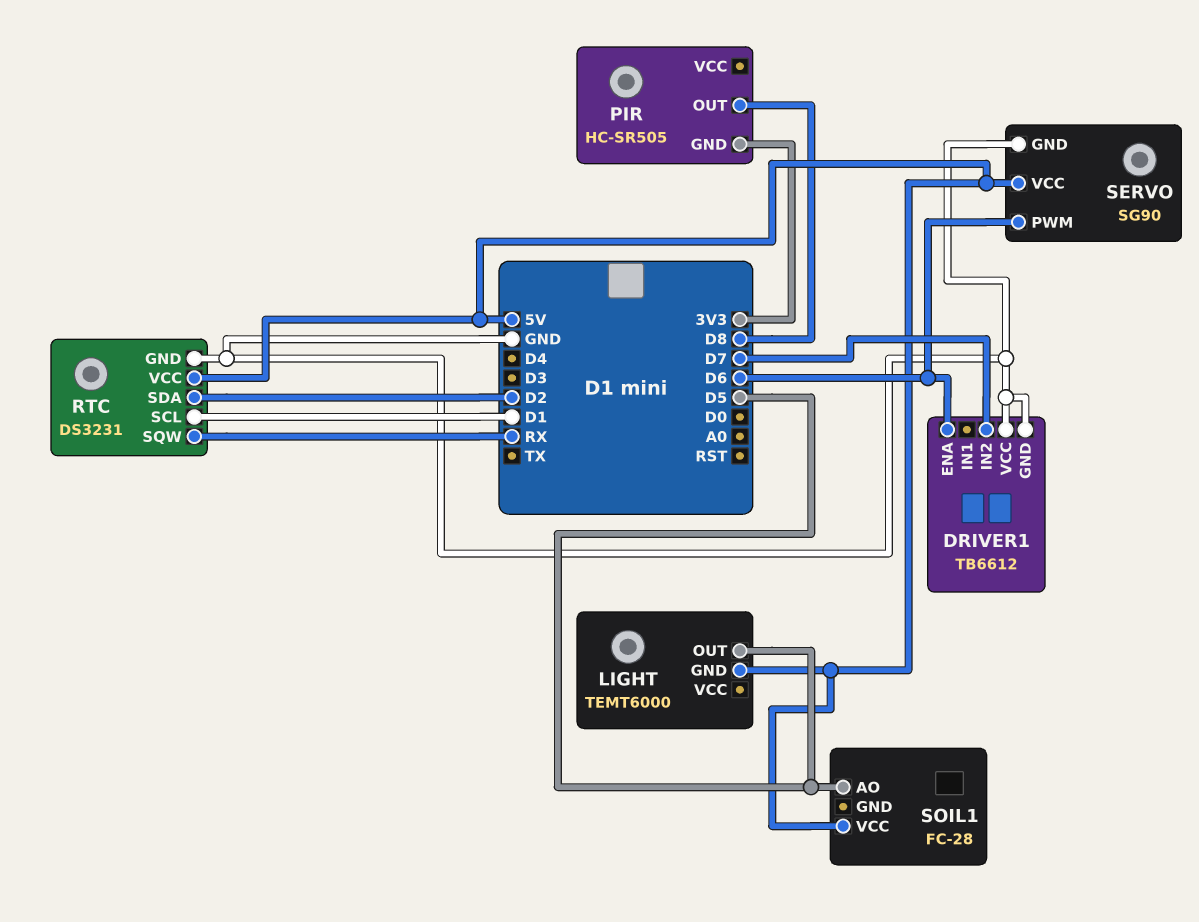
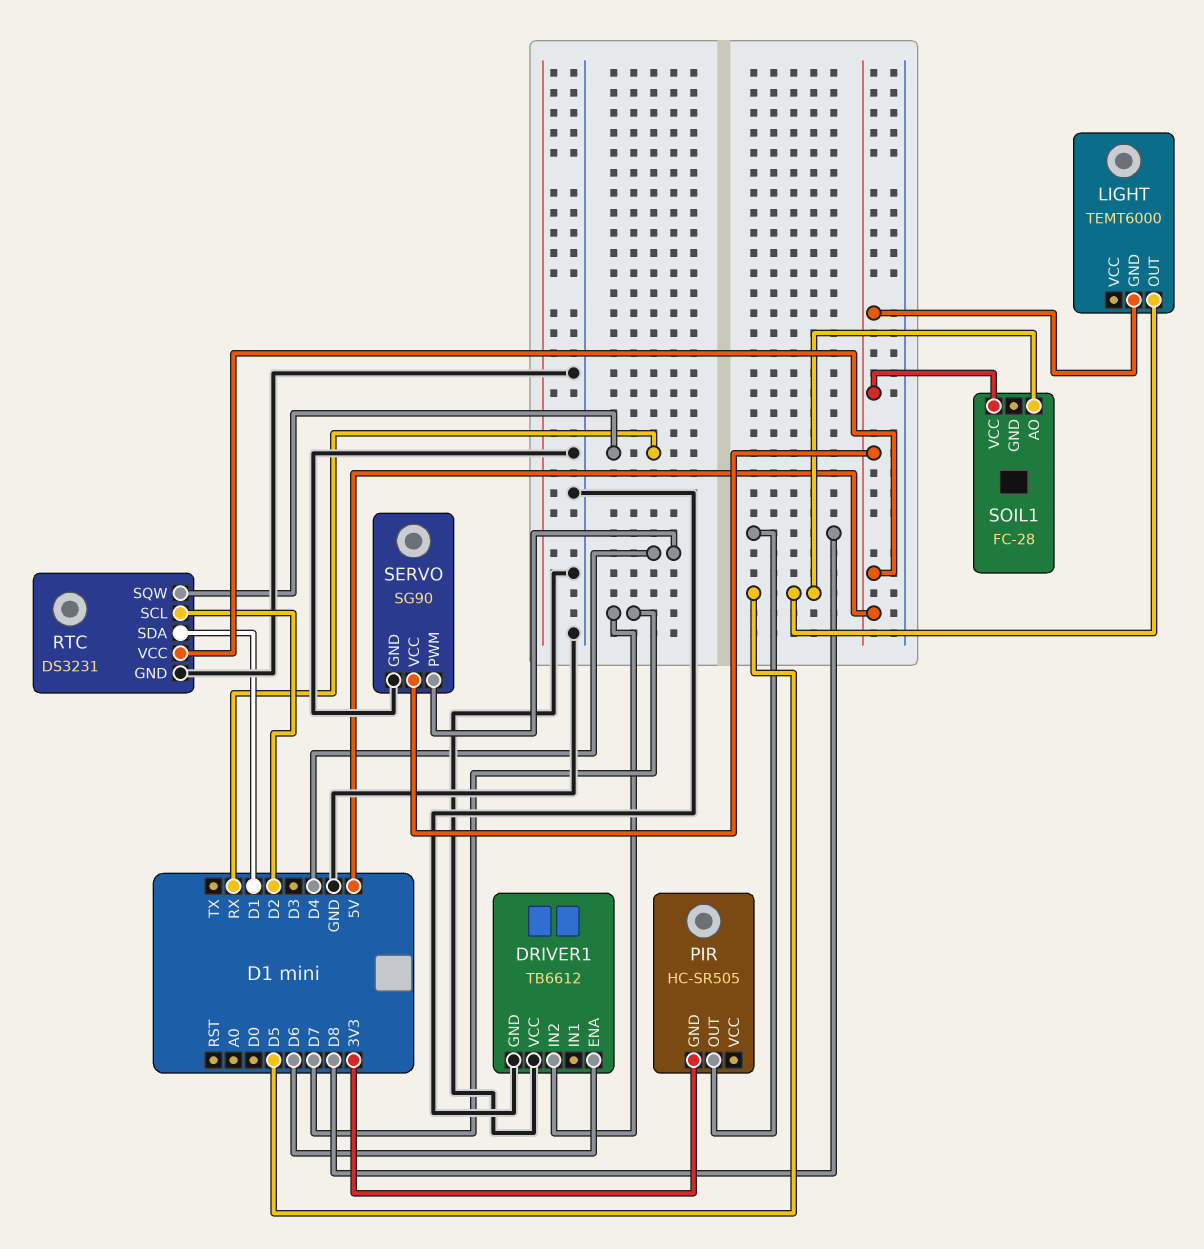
RTC pin SCL: D1 -> D2
RTC pin SDA: D2 -> D1
SERVO pin PWM: D6 -> D4

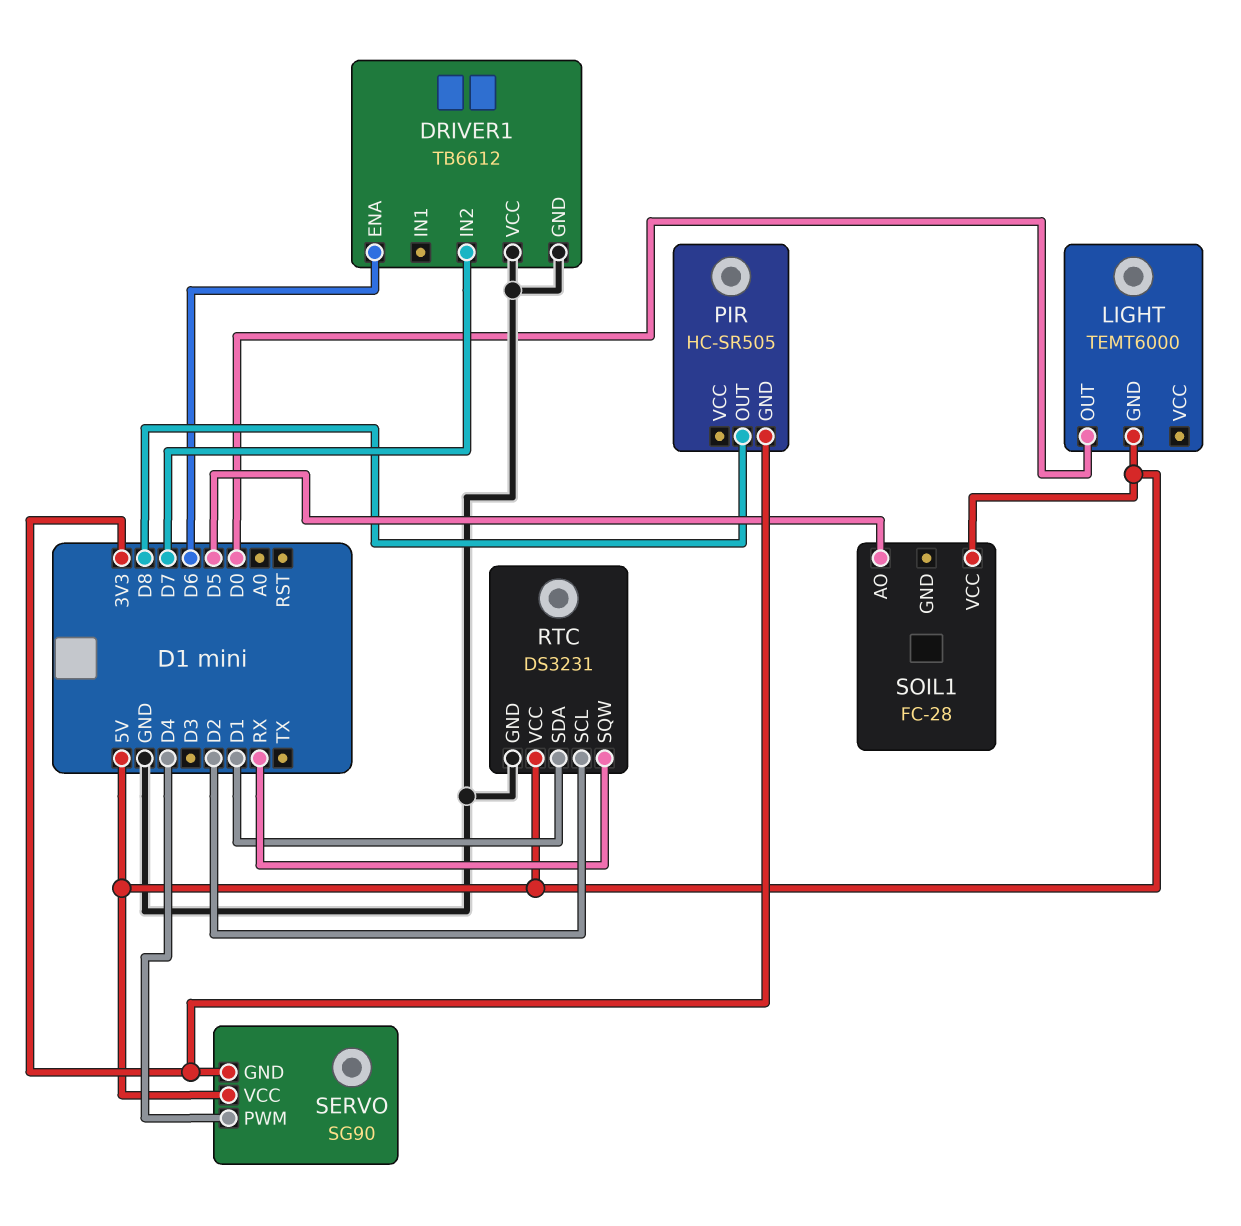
LIGHT pin OUT: D5 -> D0
SERVO pin GND: GND -> 3V3

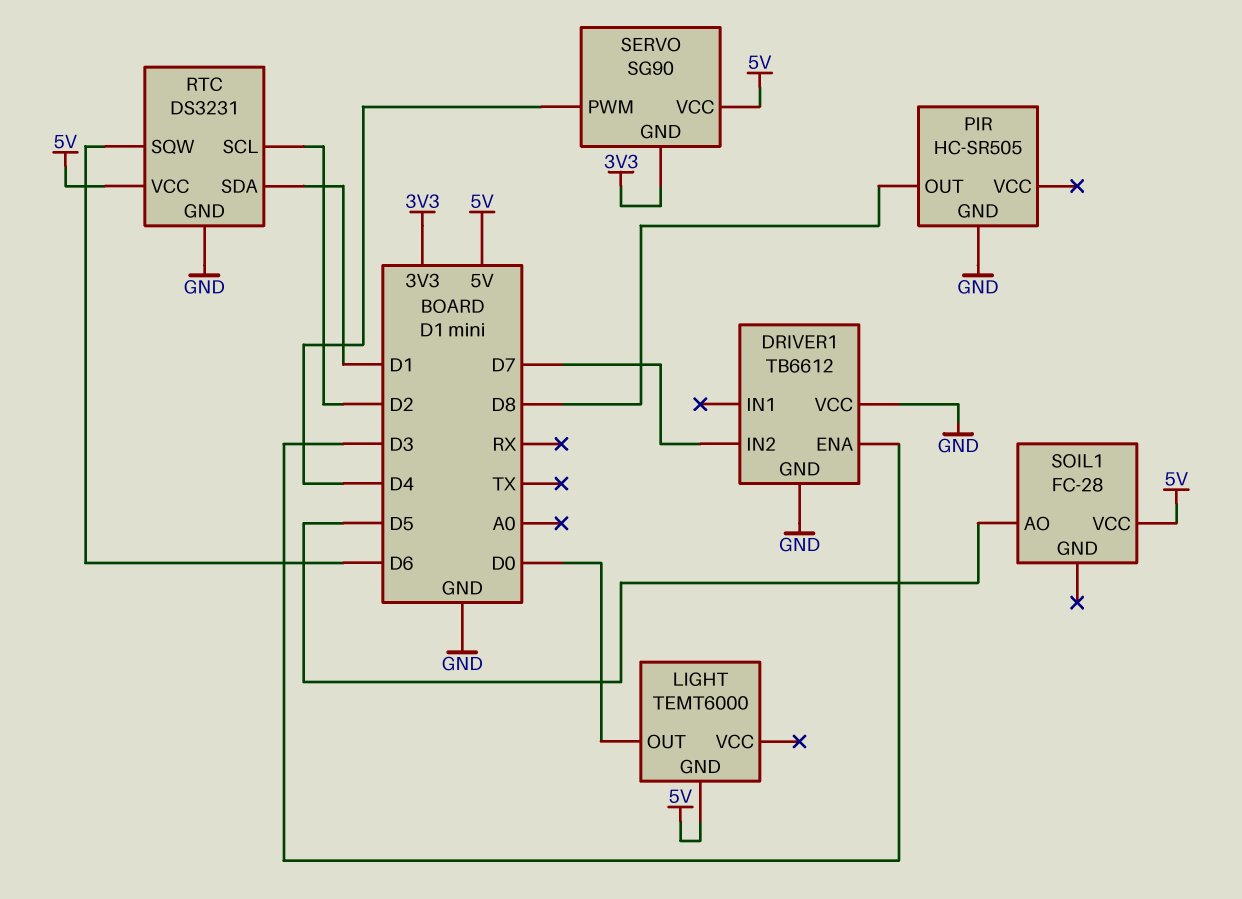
DRIVER1 pin ENA: D6 -> D3
PIR pin GND: 3V3 -> GND
RTC pin SQW: RX -> D6

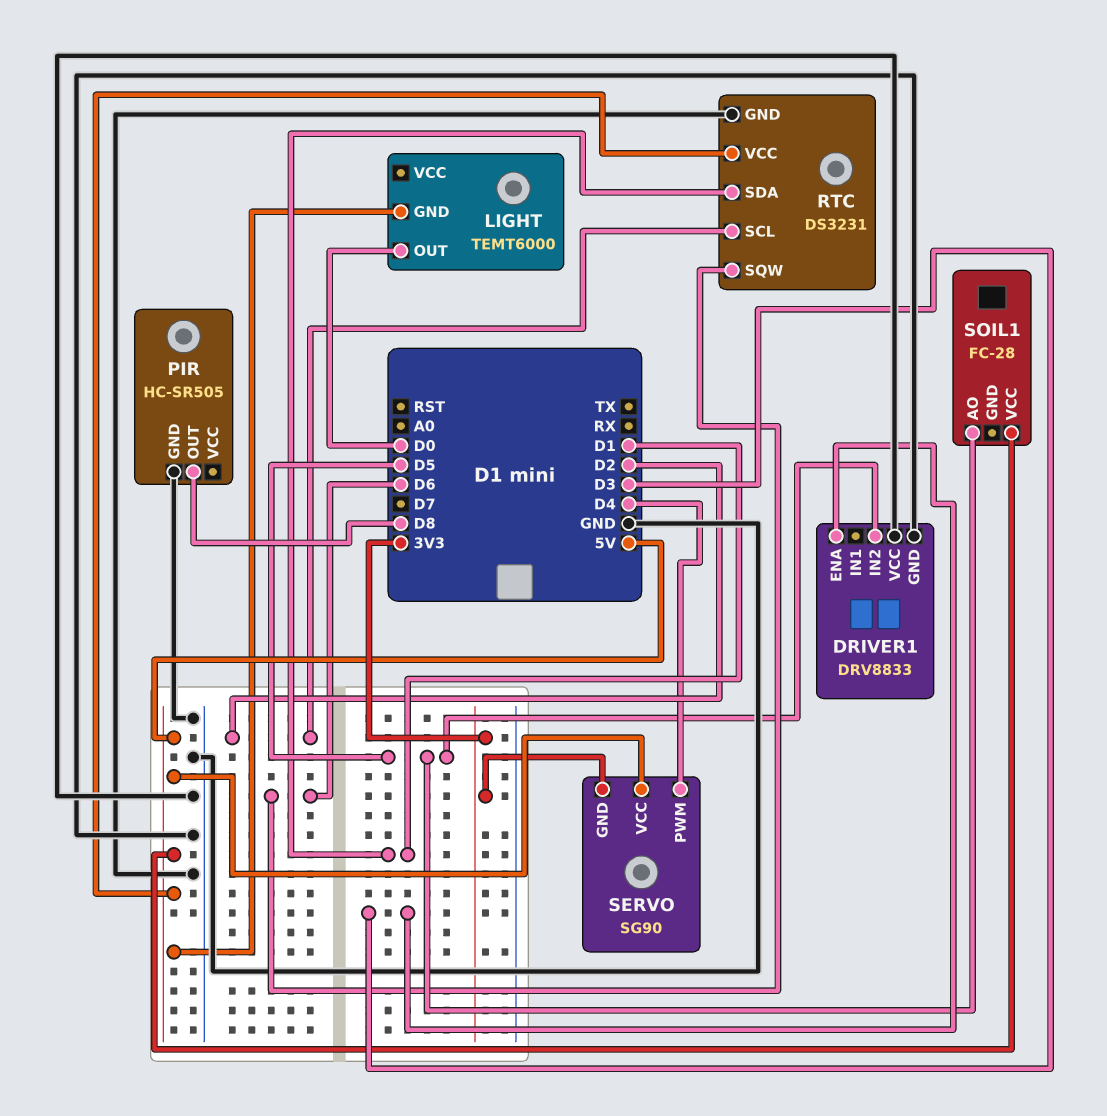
DRIVER1: TB6612 -> DRV8833
DRIVER1 pin IN2: D7 -> D5

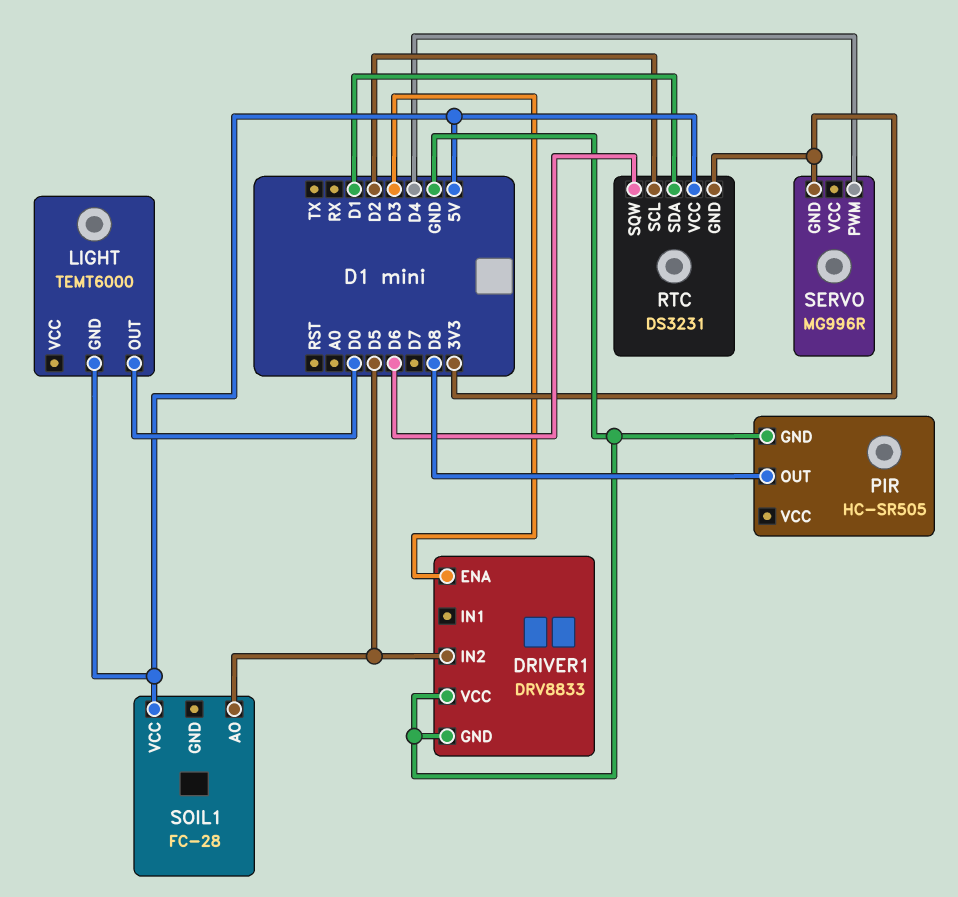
RTC pin GND: GND -> 3V3
SERVO: SG90 -> MG996R
SERVO pin VCC: 5V -> none

